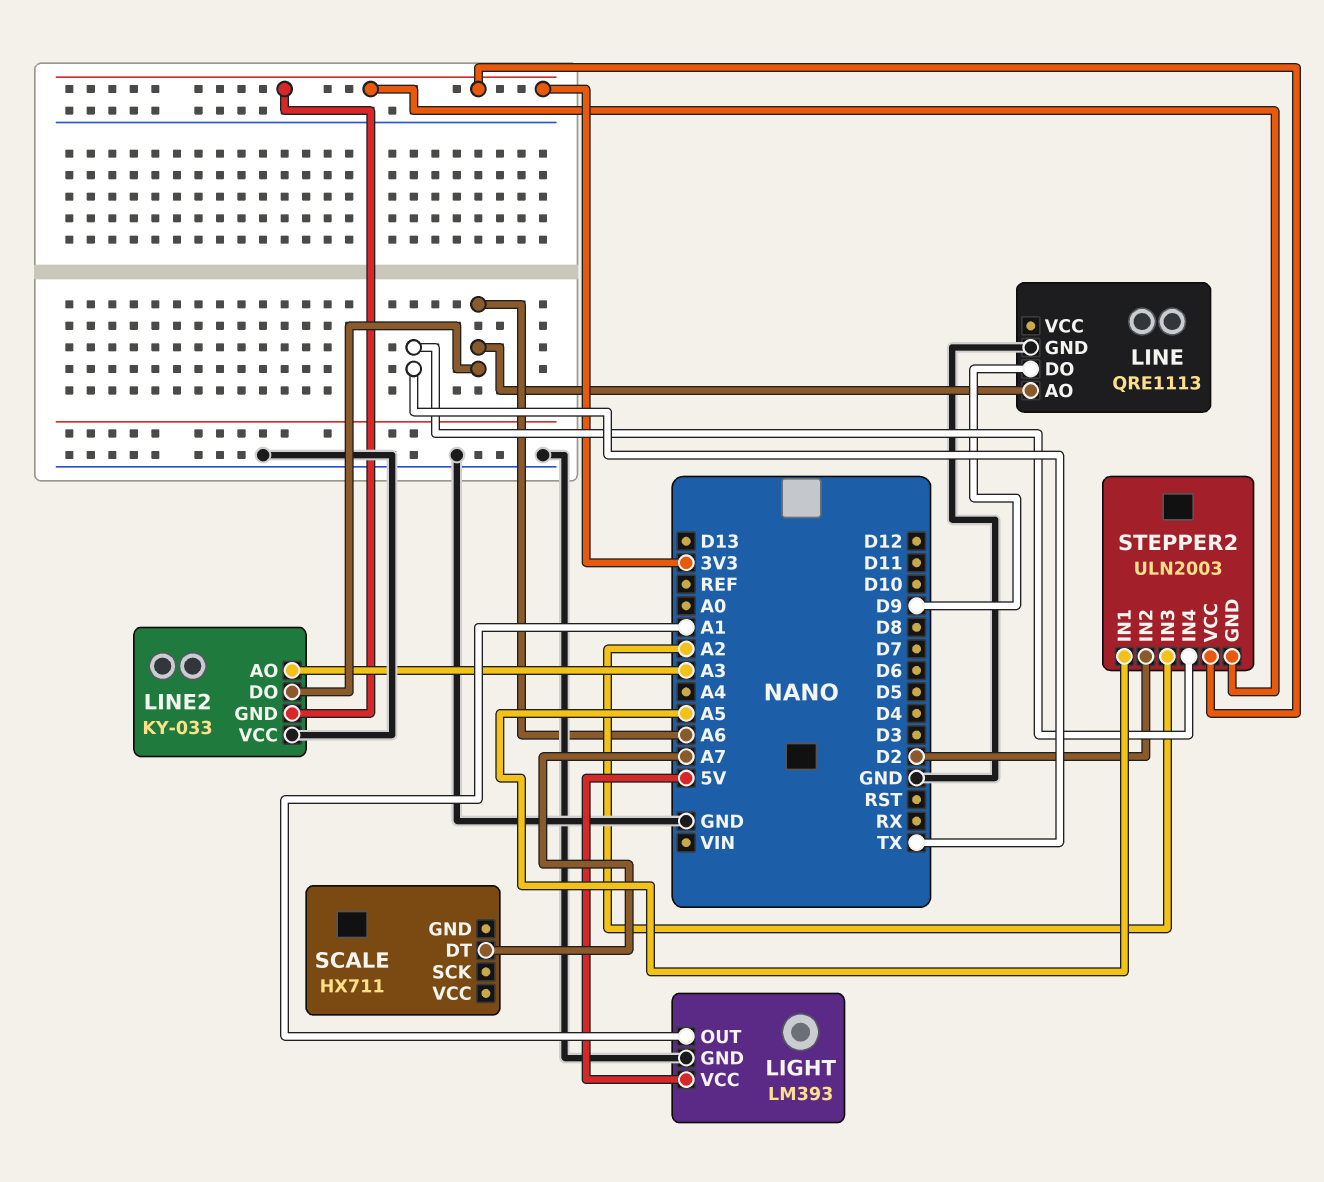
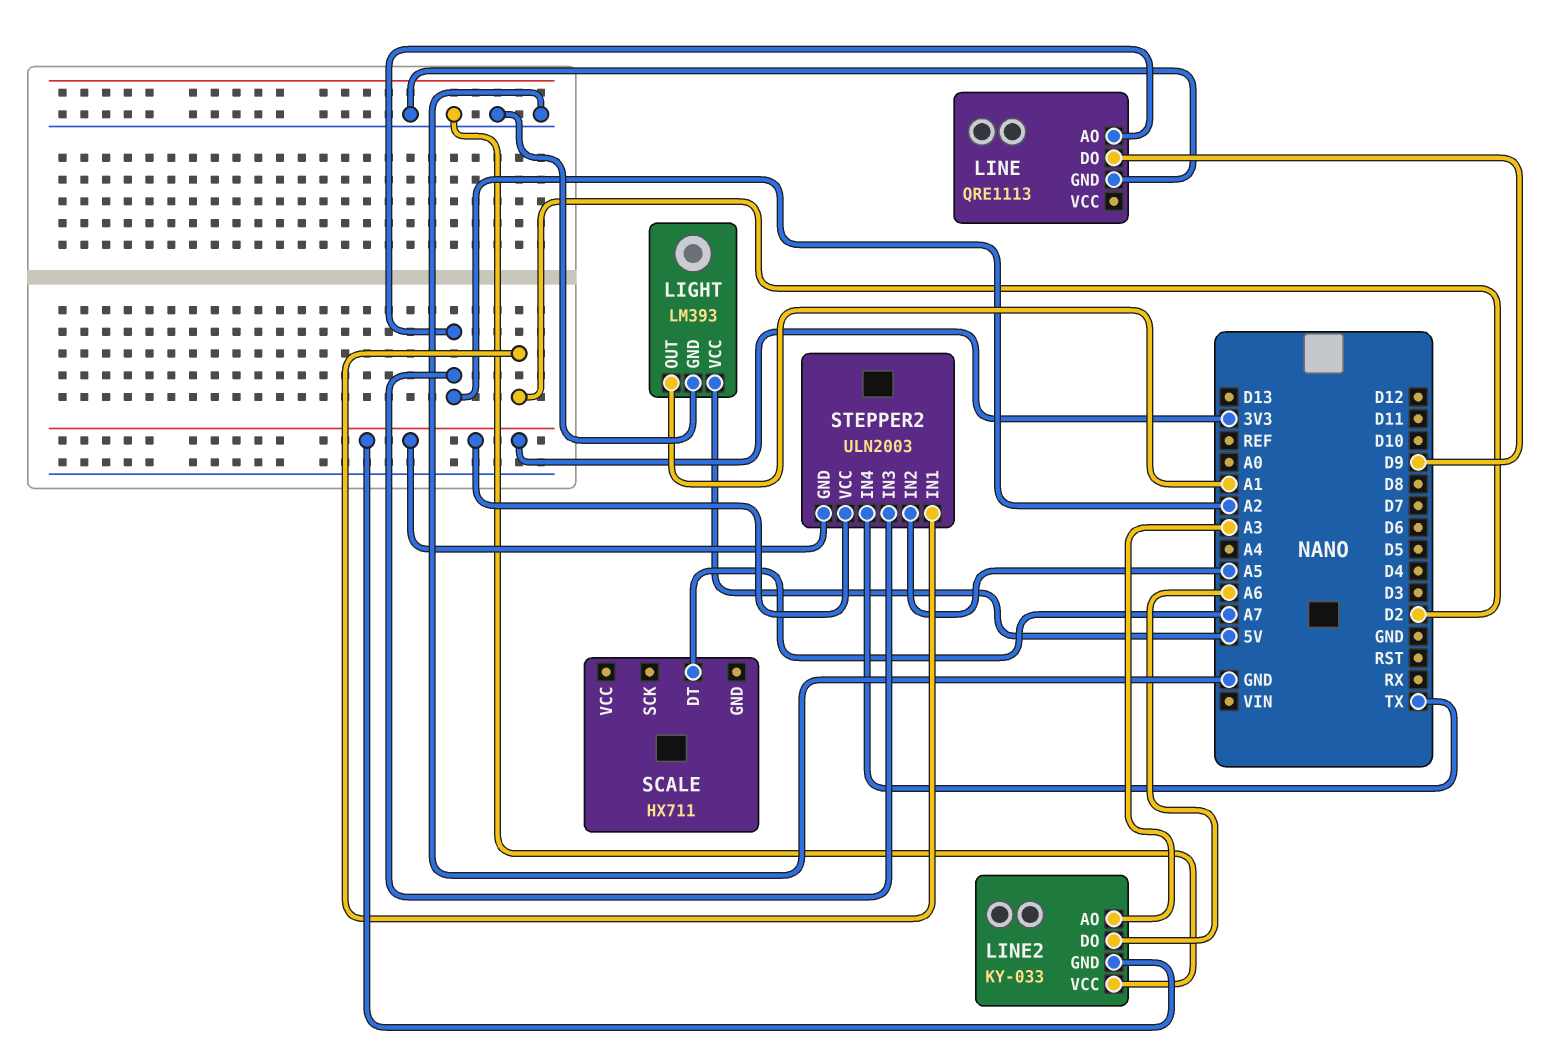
LINE pin AO: A6 -> A2
STEPPER2 pin IN1: A5 -> D2
STEPPER2 pin IN2: D2 -> A5

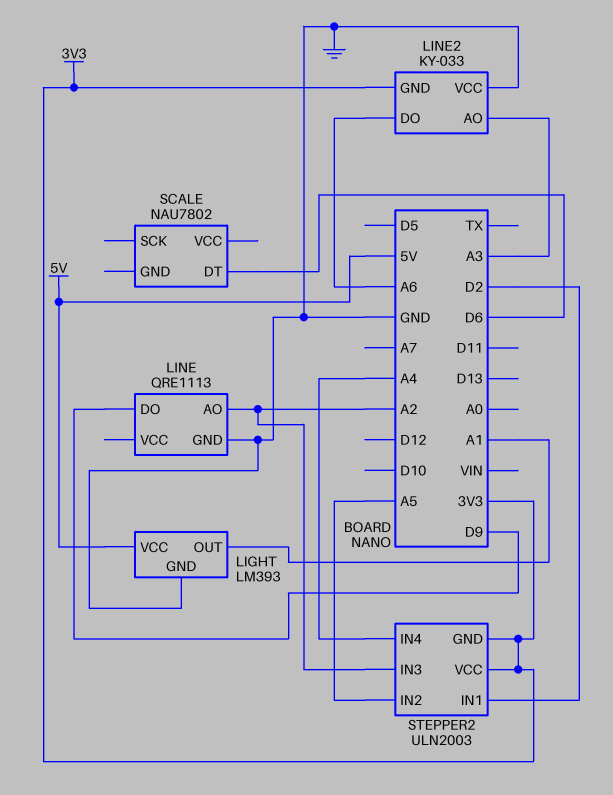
SCALE: HX711 -> NAU7802
SCALE pin DT: A7 -> D6
STEPPER2 pin IN4: TX -> A4

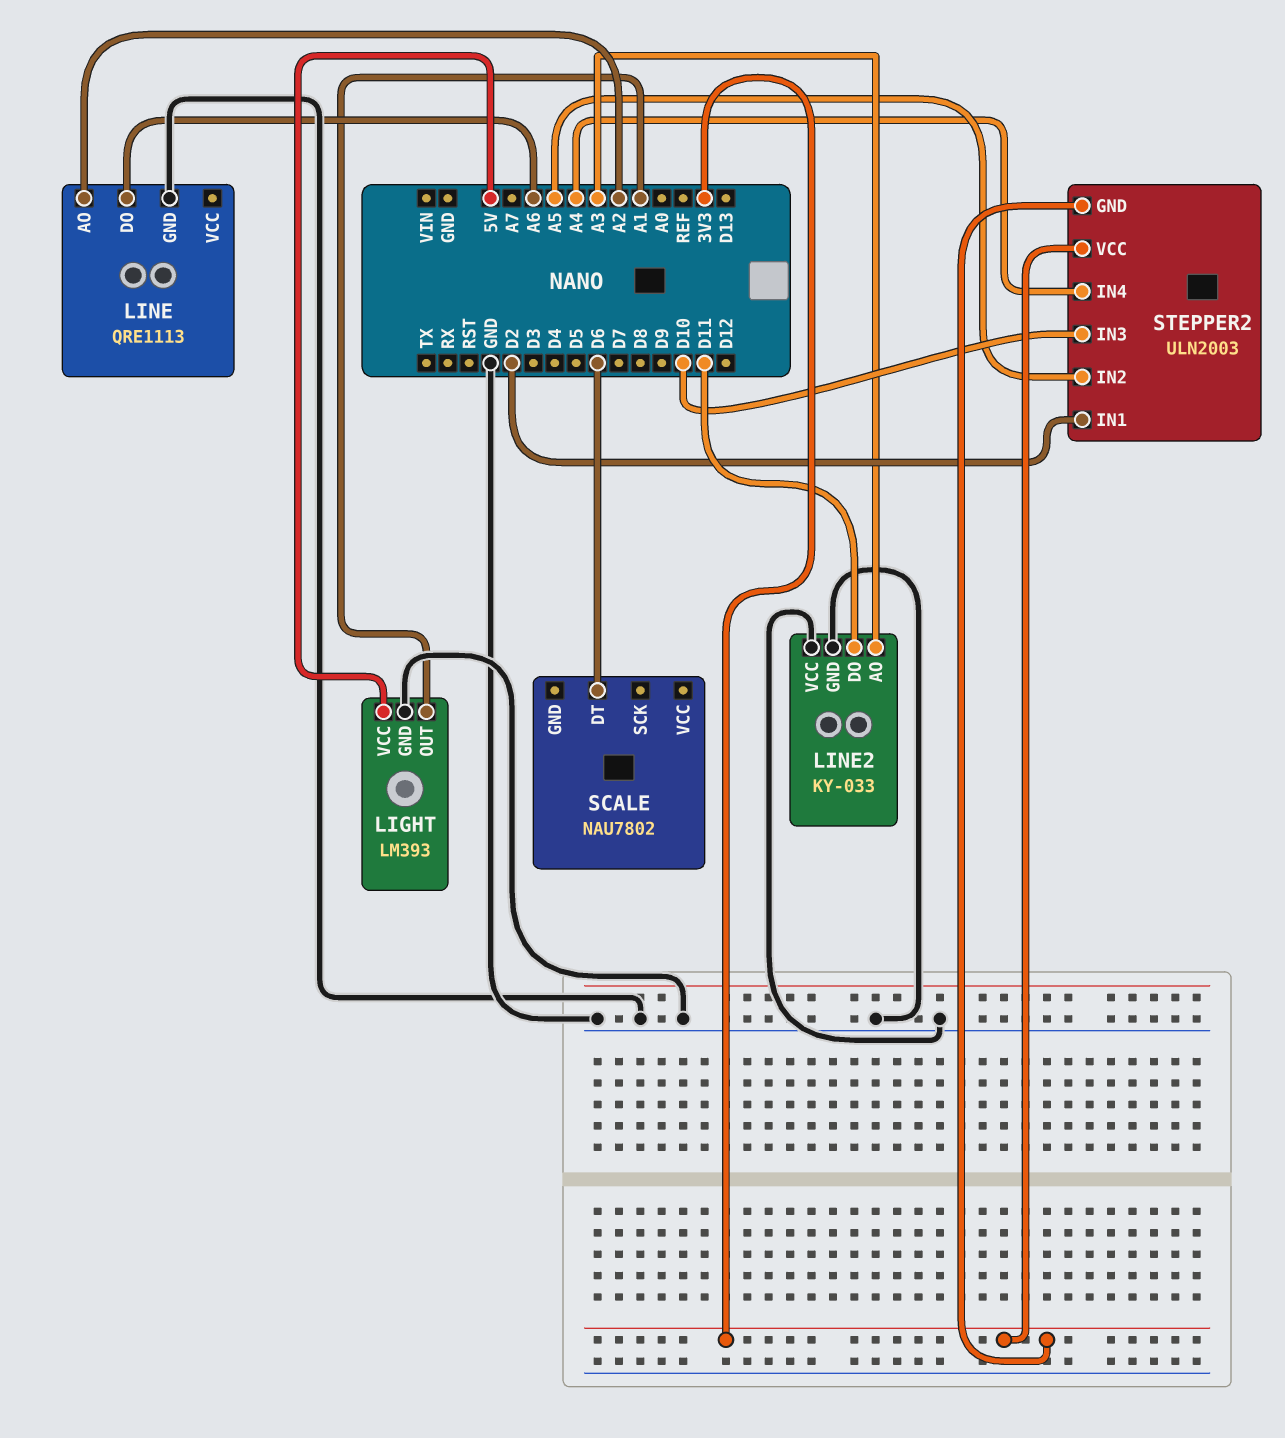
LINE pin DO: D9 -> A6
LINE2 pin DO: A6 -> D11
LINE2 pin GND: 3V3 -> GND
STEPPER2 pin IN3: A2 -> D10

